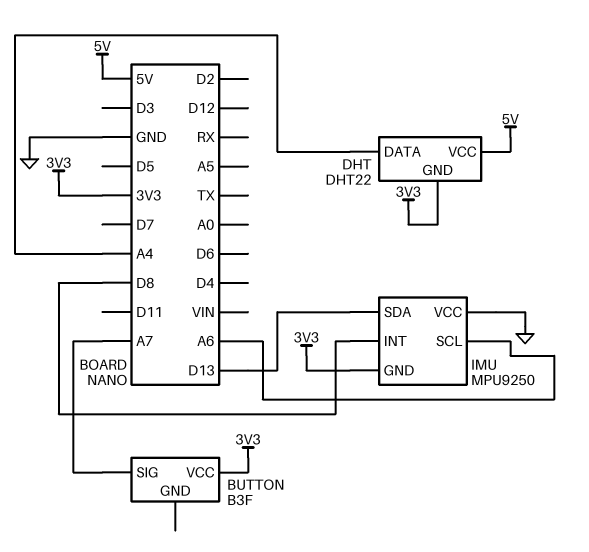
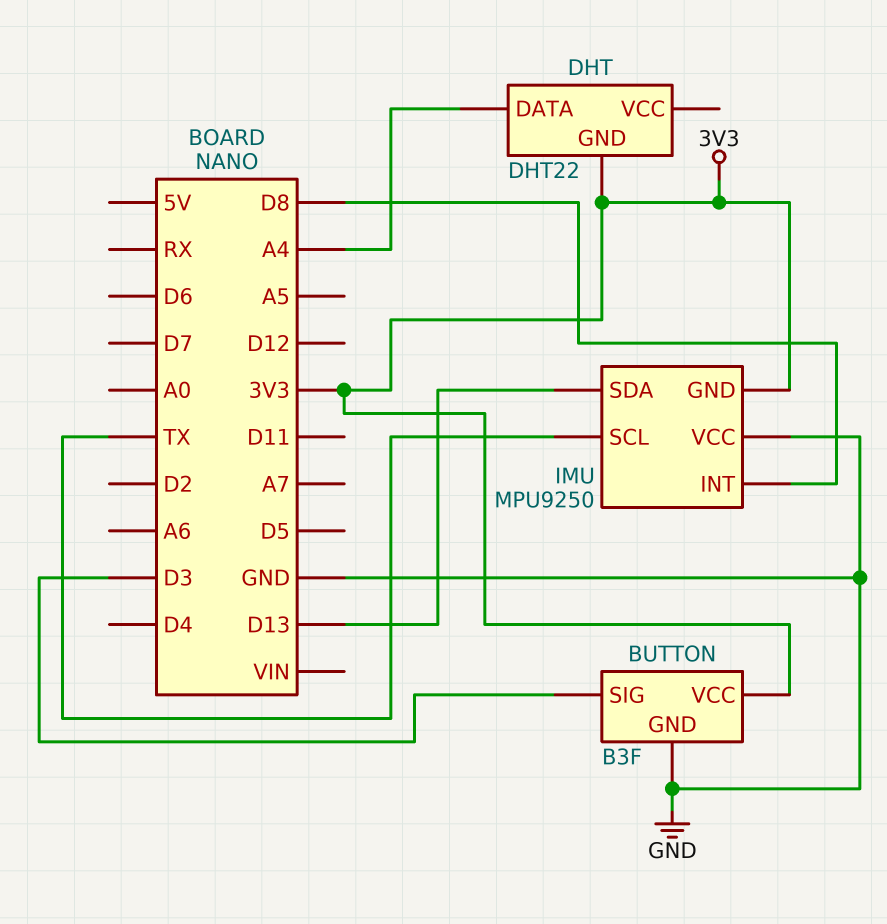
BUTTON pin GND: none -> GND
BUTTON pin SIG: A7 -> D3
DHT pin VCC: 5V -> none
IMU pin SCL: A6 -> TX

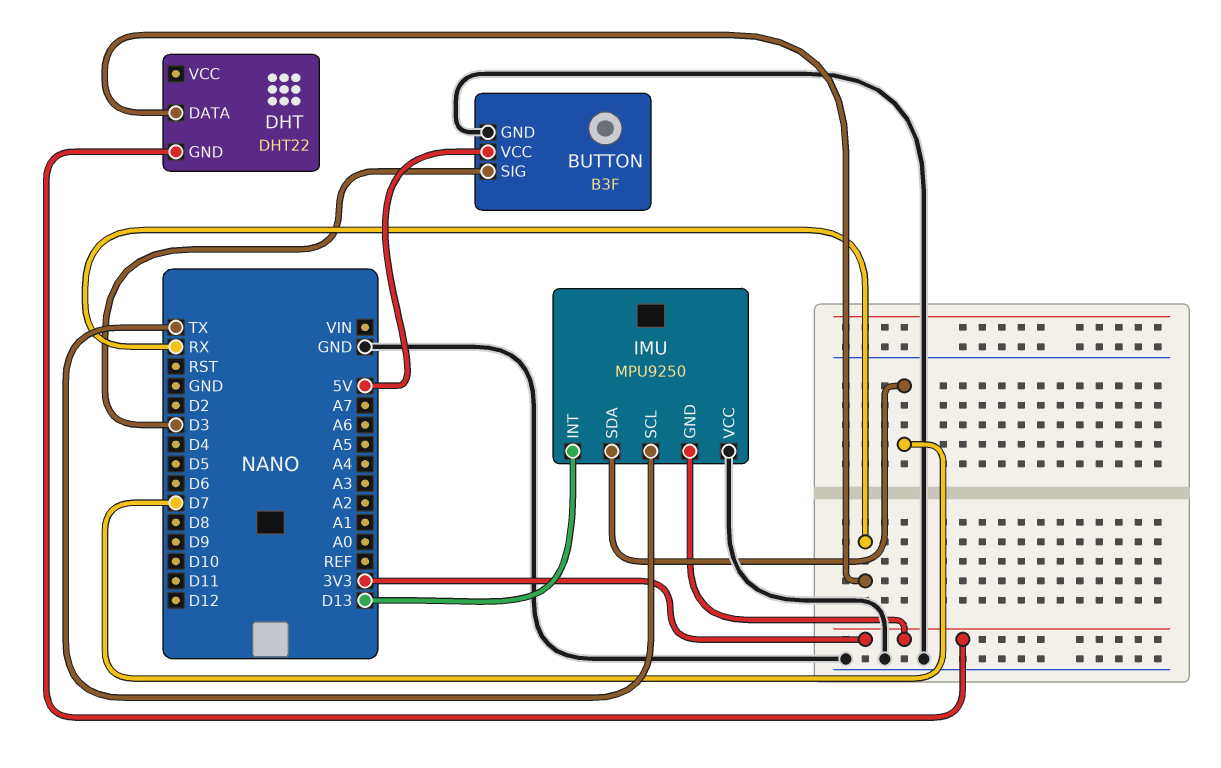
BUTTON pin VCC: 3V3 -> 5V
DHT pin DATA: A4 -> RX
IMU pin INT: D8 -> D13
IMU pin SDA: D13 -> D7

